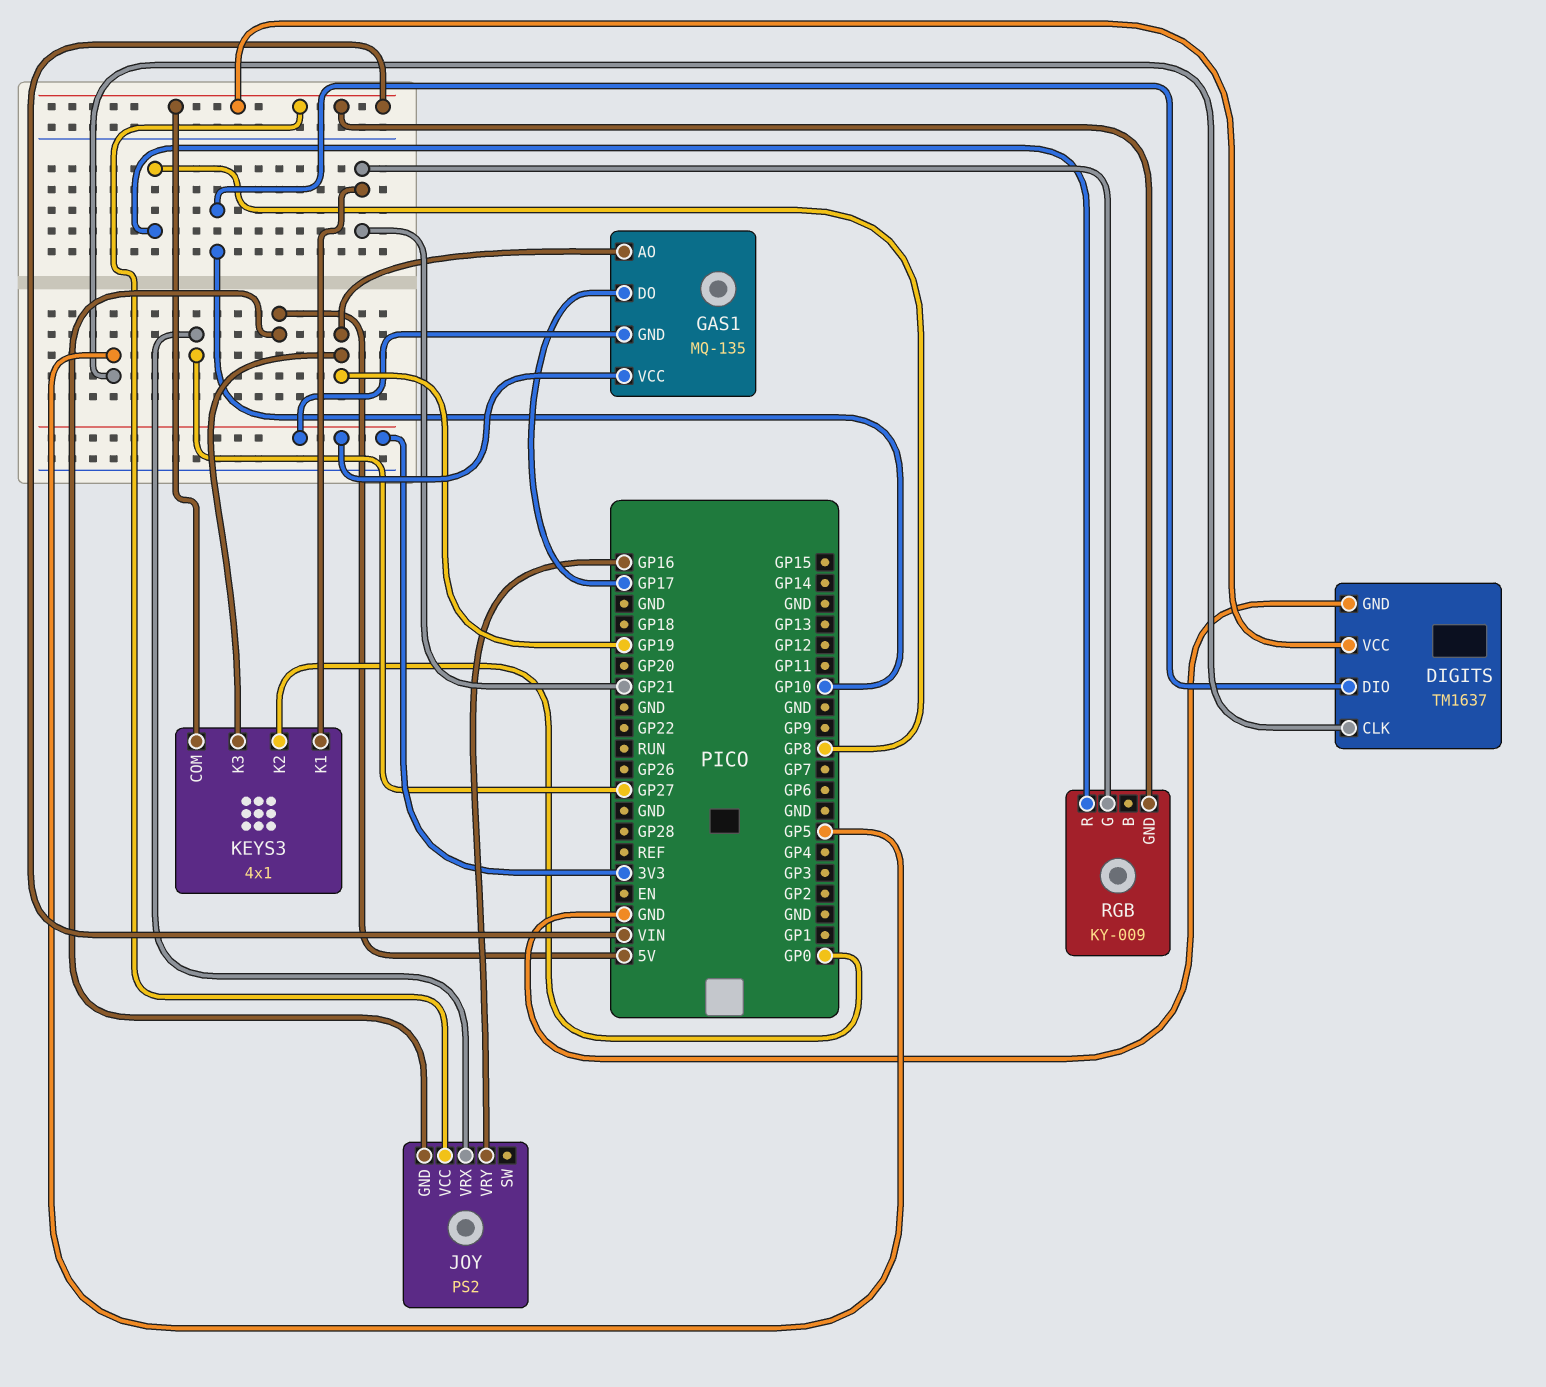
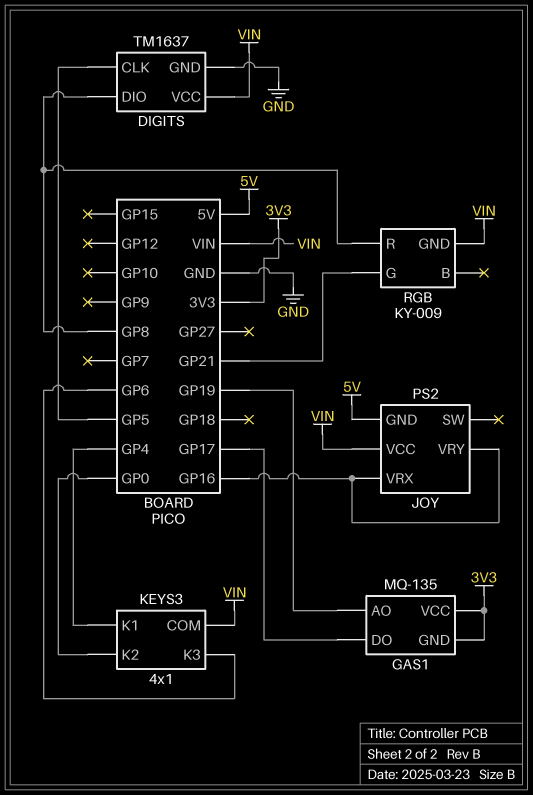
DIGITS pin DIO: GP10 -> GP8
JOY pin VRX: GP27 -> GP16
KEYS3 pin K1: GP21 -> GP4
KEYS3 pin K3: GP19 -> GP6

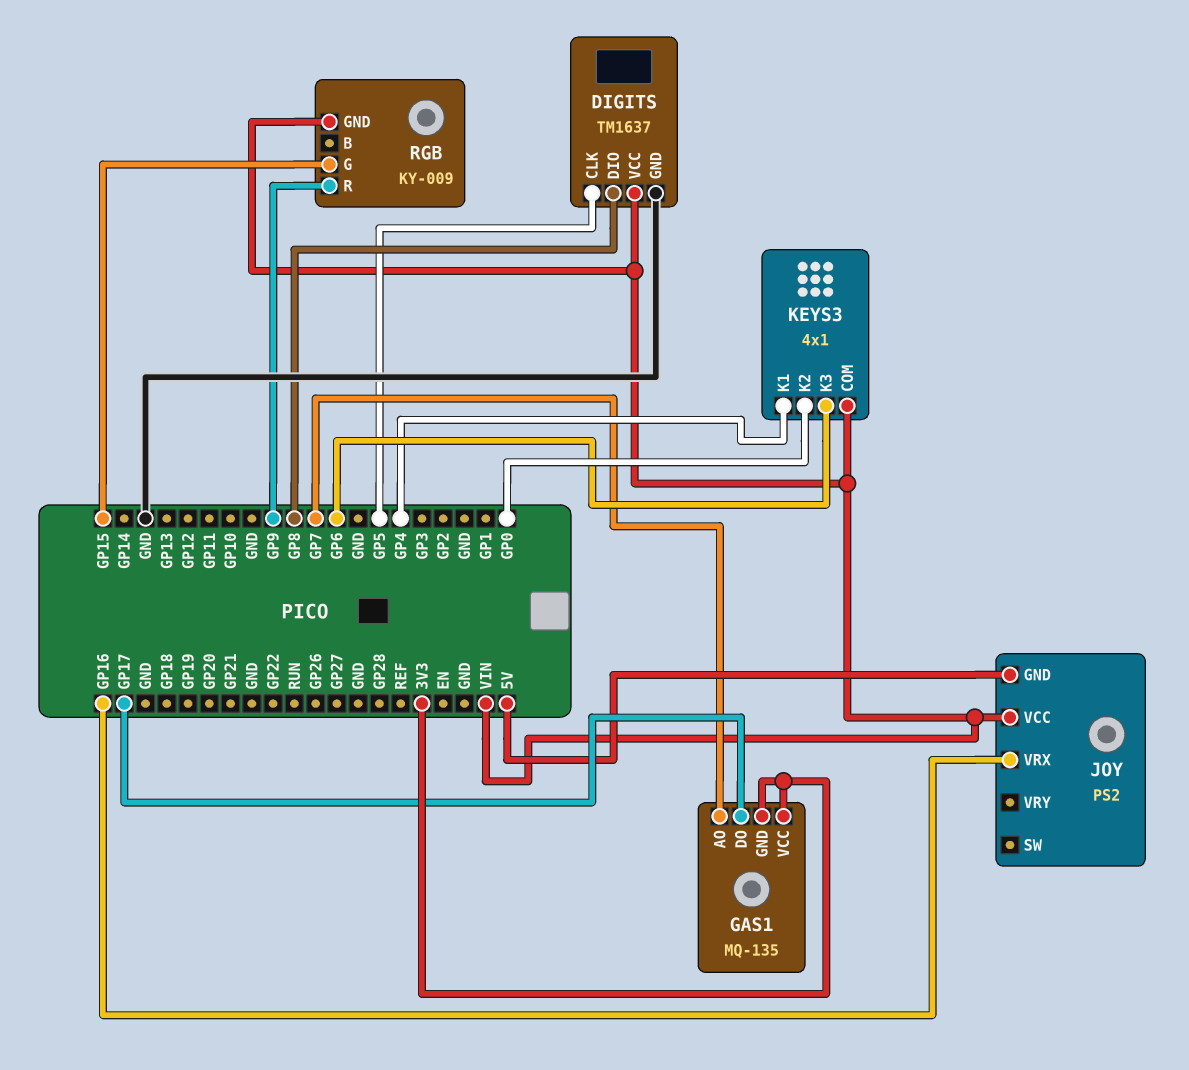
GAS1 pin AO: GP19 -> GP7
JOY pin VRY: GP16 -> none
RGB pin G: GP21 -> GP15
RGB pin R: GP8 -> GP9

